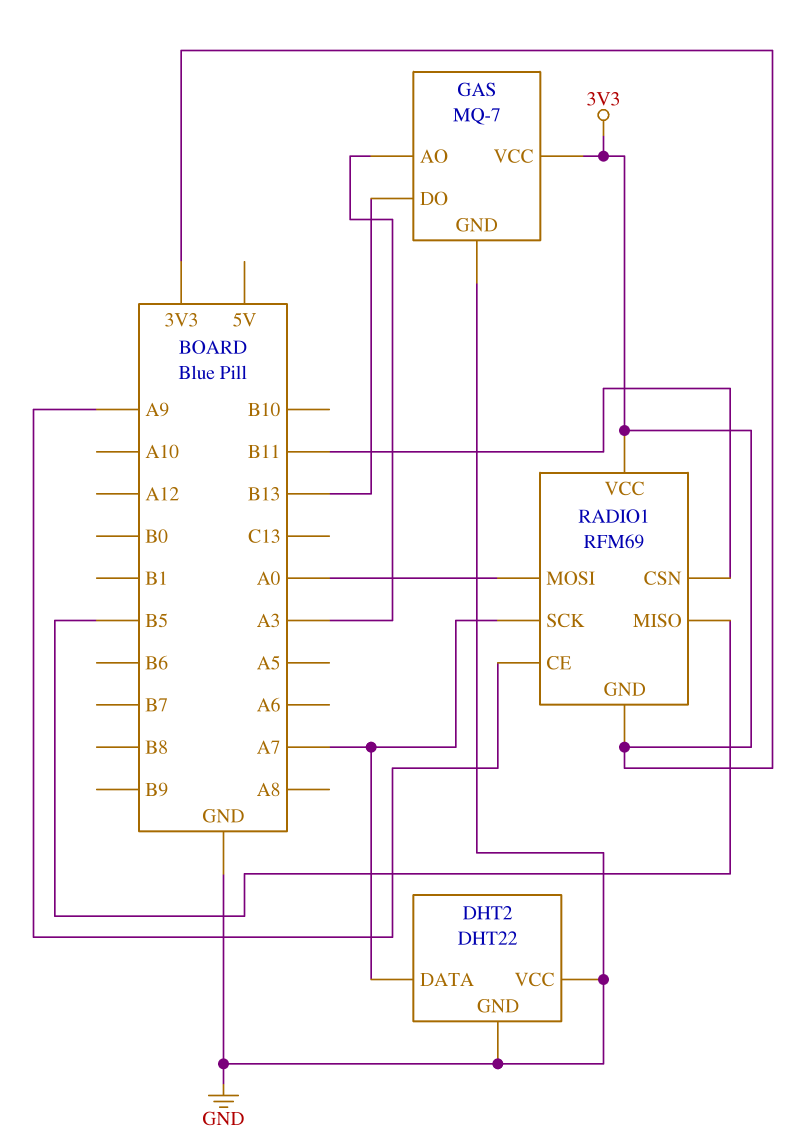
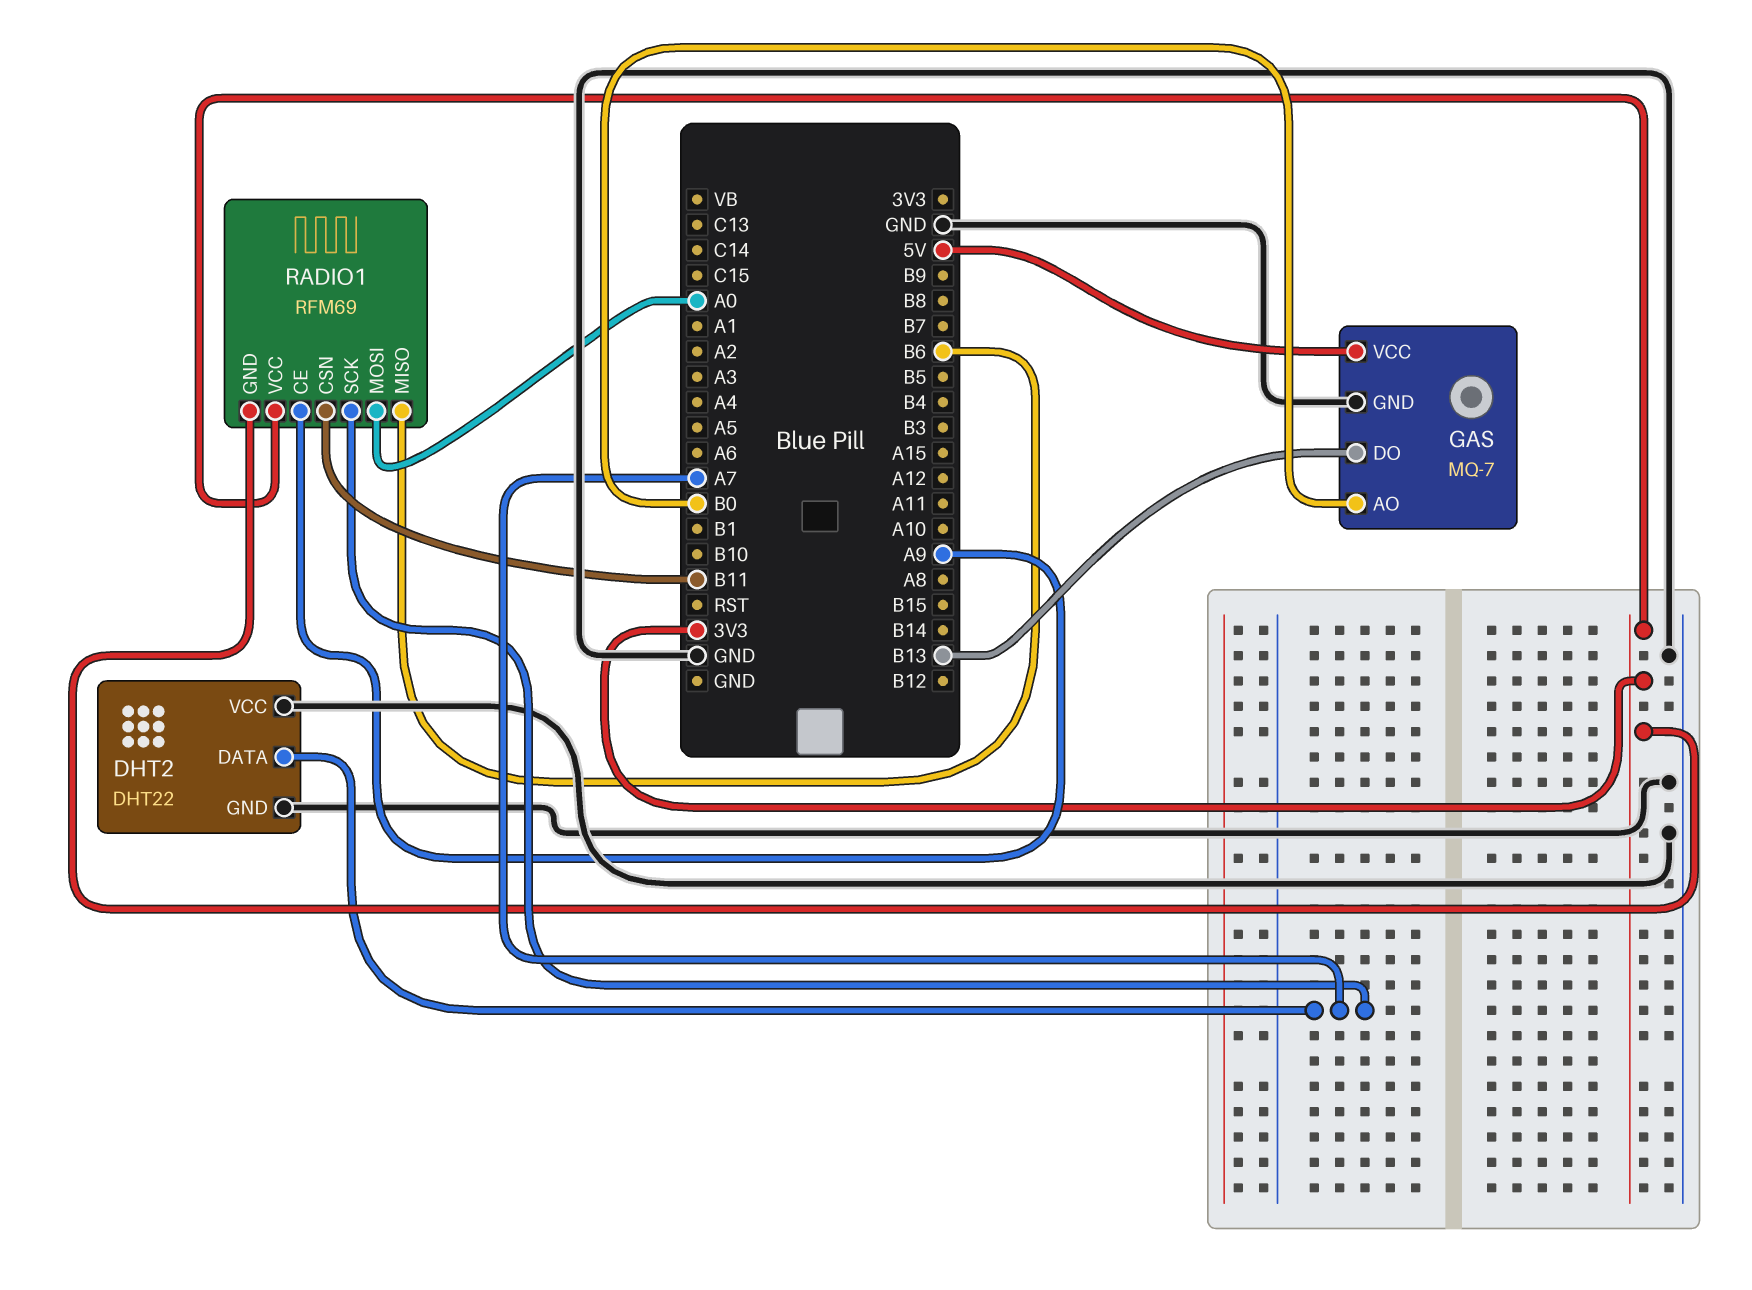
GAS pin AO: A3 -> B0
GAS pin VCC: 3V3 -> 5V
RADIO1 pin MISO: B5 -> B6

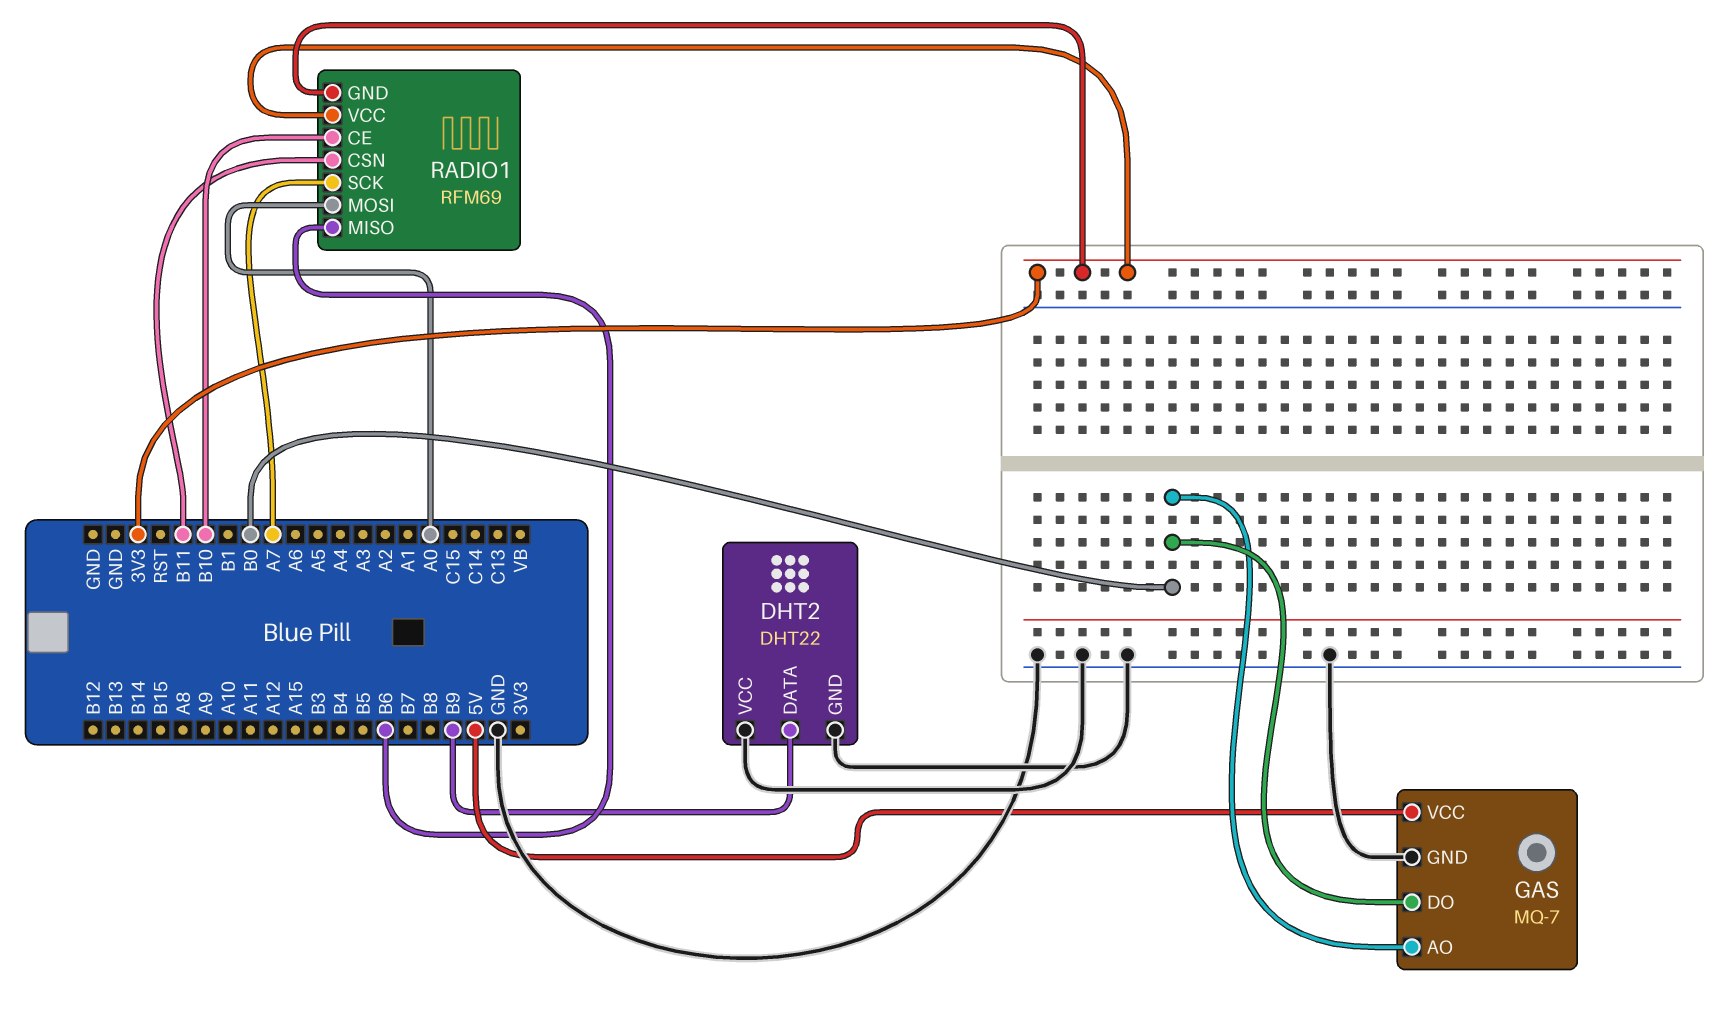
DHT2 pin DATA: A7 -> B9
GAS pin DO: B13 -> B0
RADIO1 pin CE: A9 -> B10

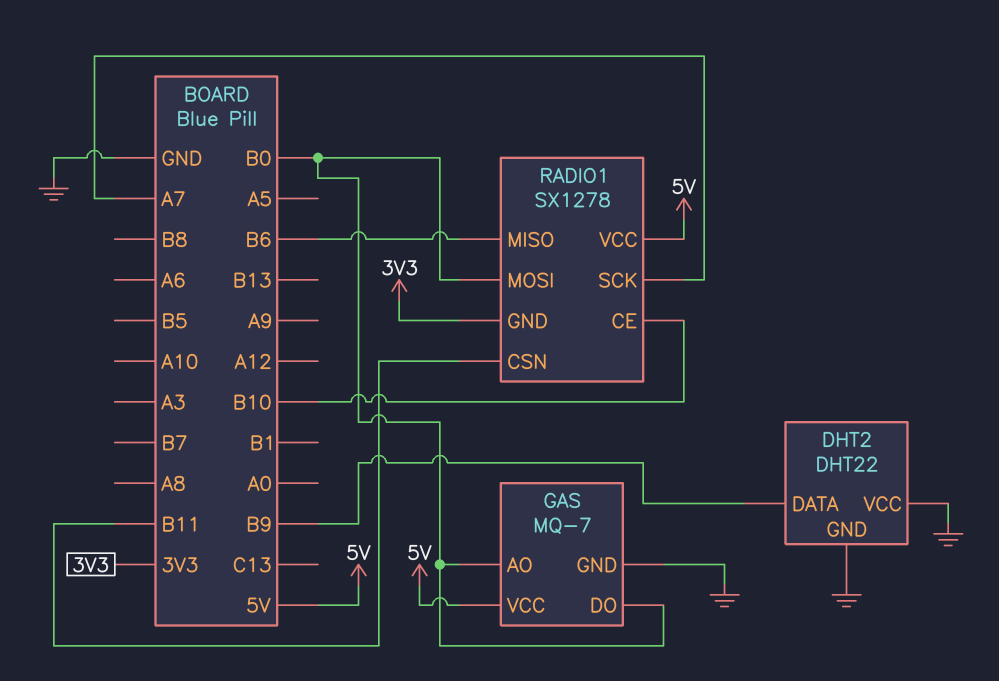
RADIO1: RFM69 -> SX1278
RADIO1 pin MOSI: A0 -> B0
RADIO1 pin VCC: 3V3 -> 5V

